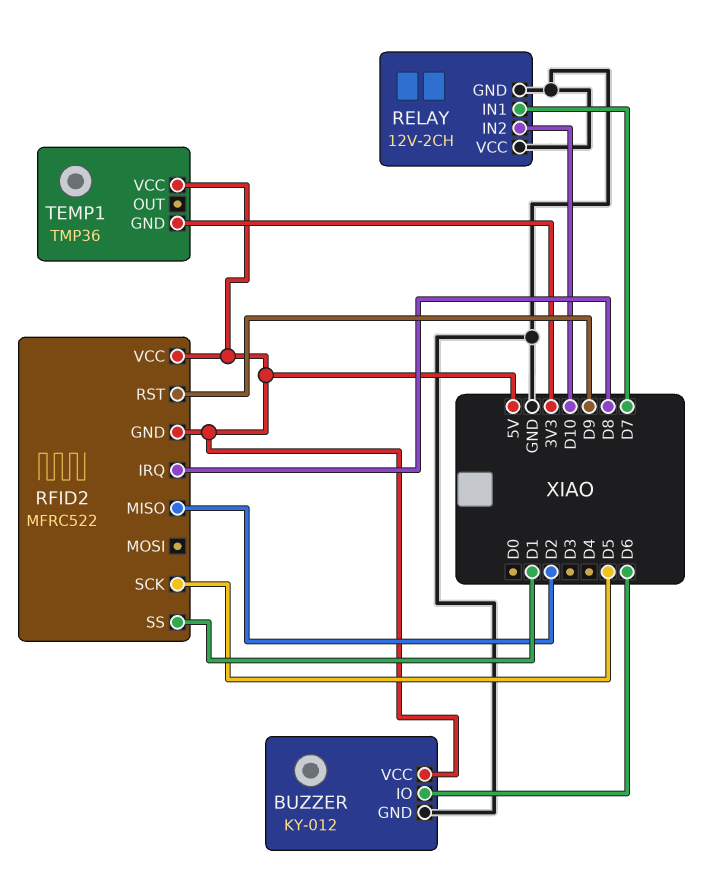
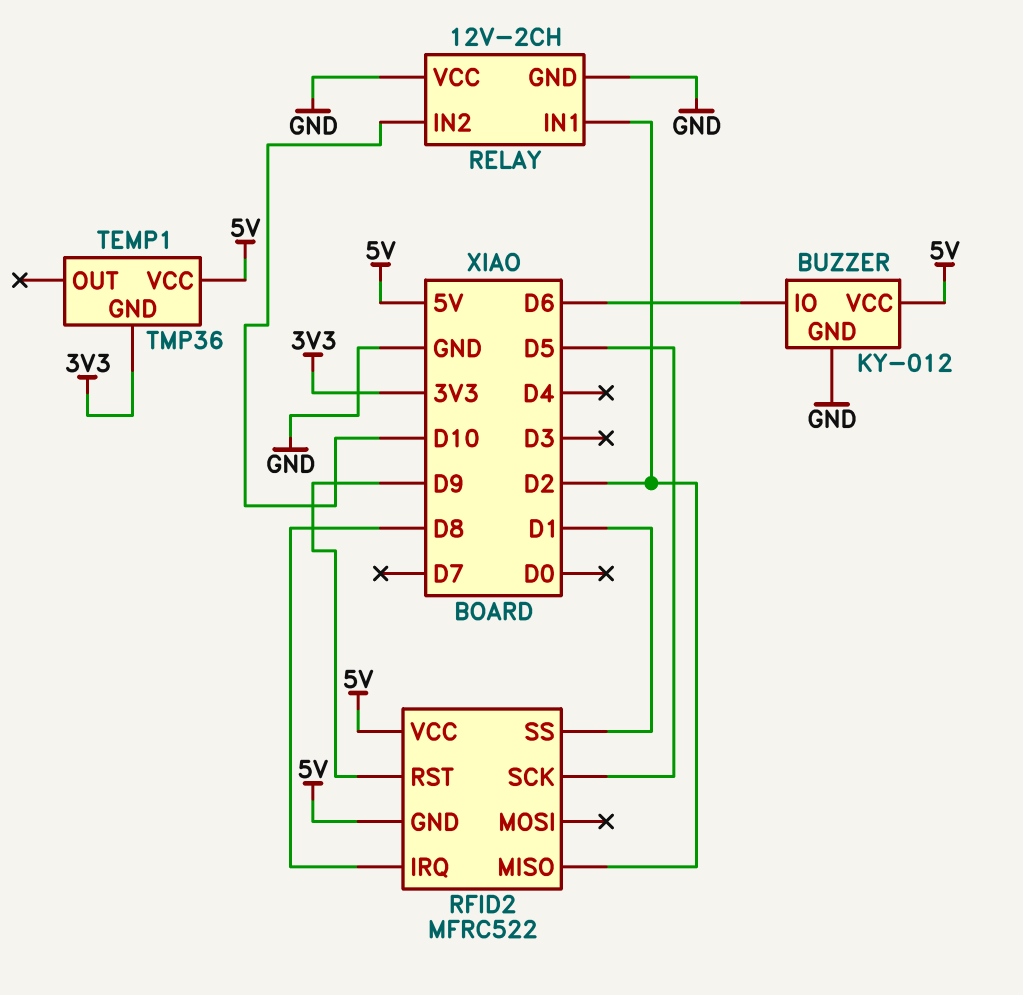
RELAY pin IN1: D7 -> D2

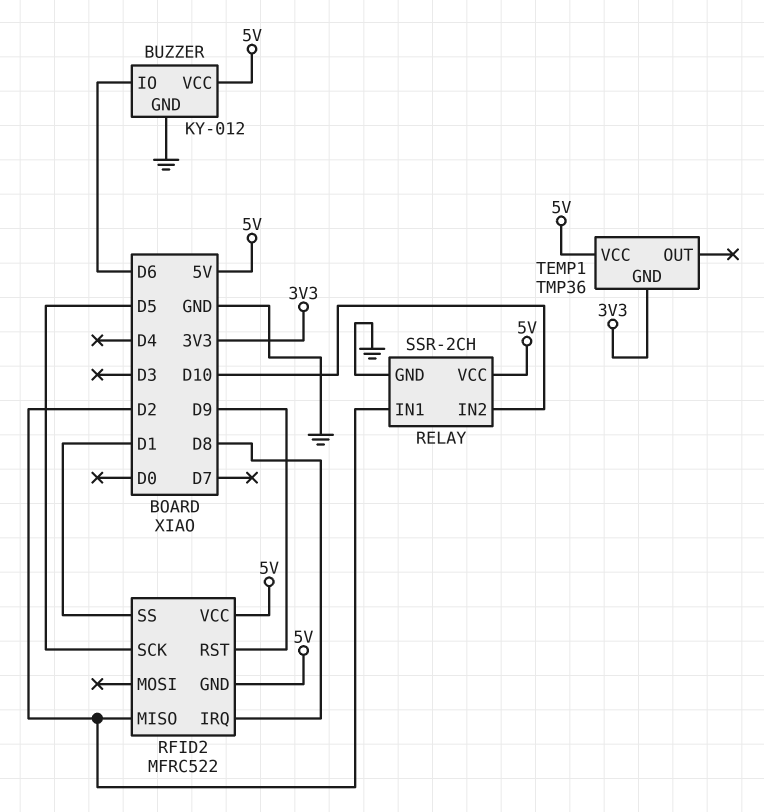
RELAY: 12V-2CH -> SSR-2CH
RELAY pin VCC: GND -> 5V

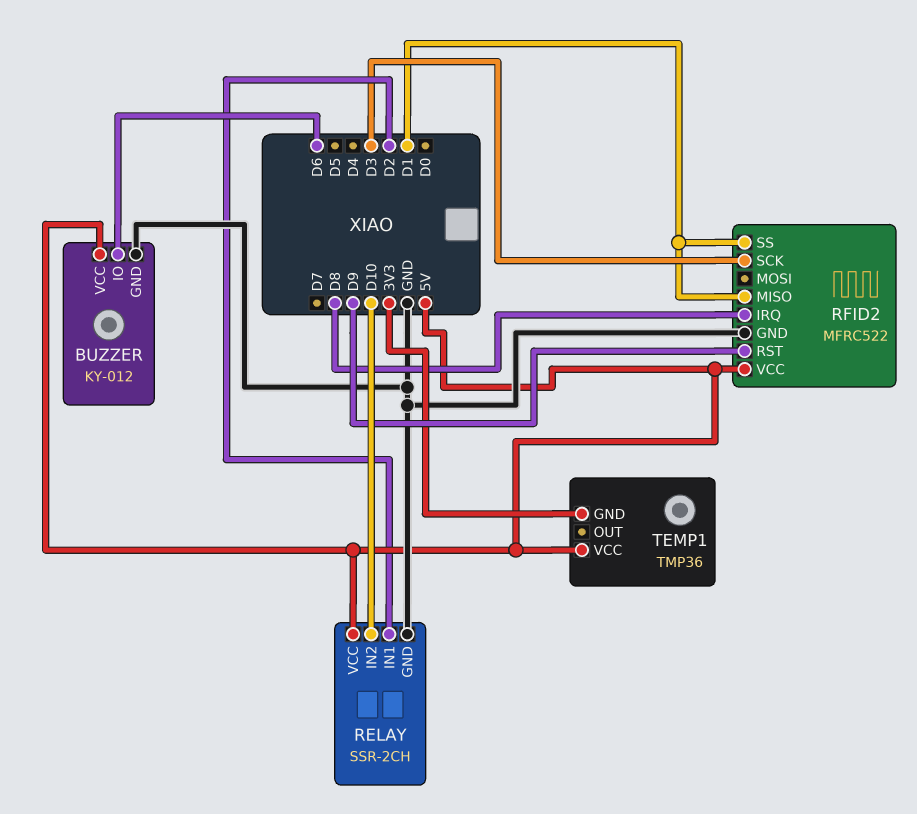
RFID2 pin GND: 5V -> GND
RFID2 pin MISO: D2 -> D1
RFID2 pin SCK: D5 -> D3

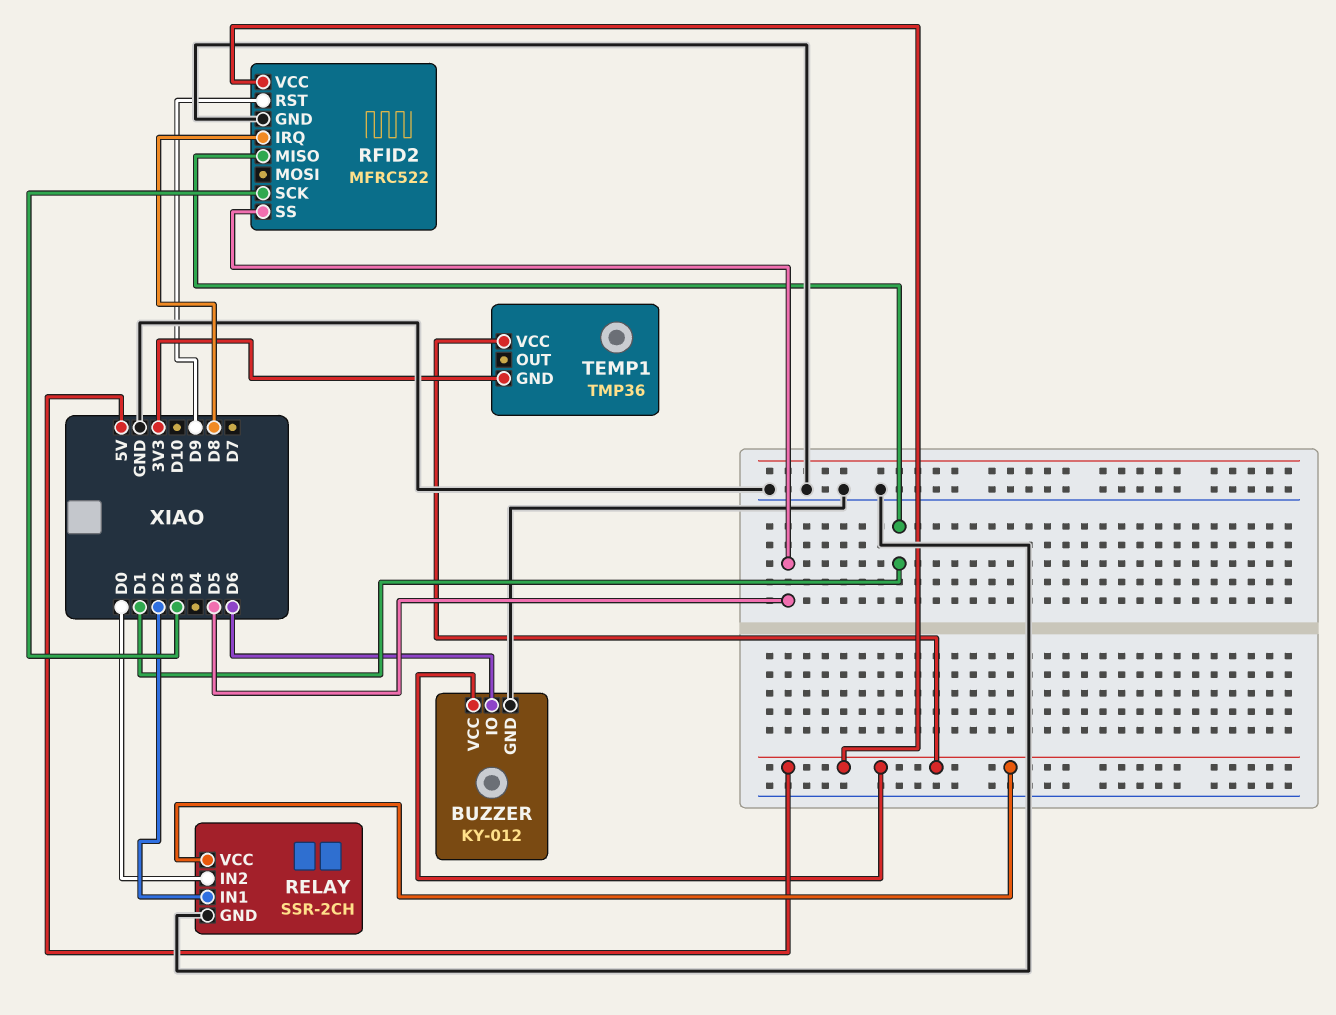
RELAY pin IN2: D10 -> D0
RFID2 pin SS: D1 -> D5

